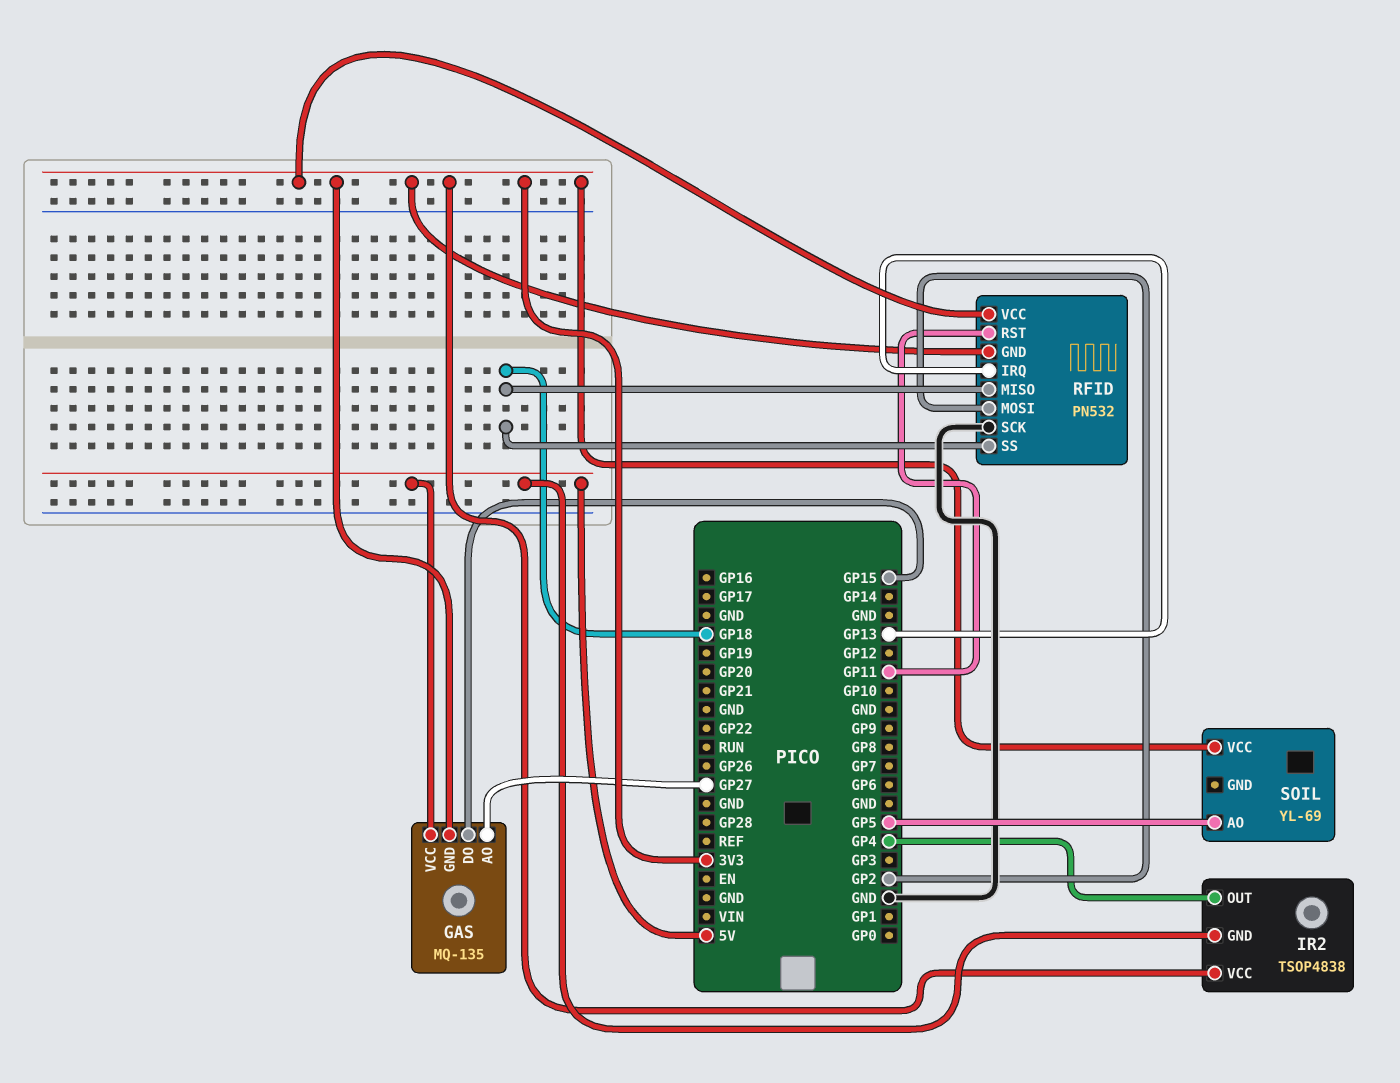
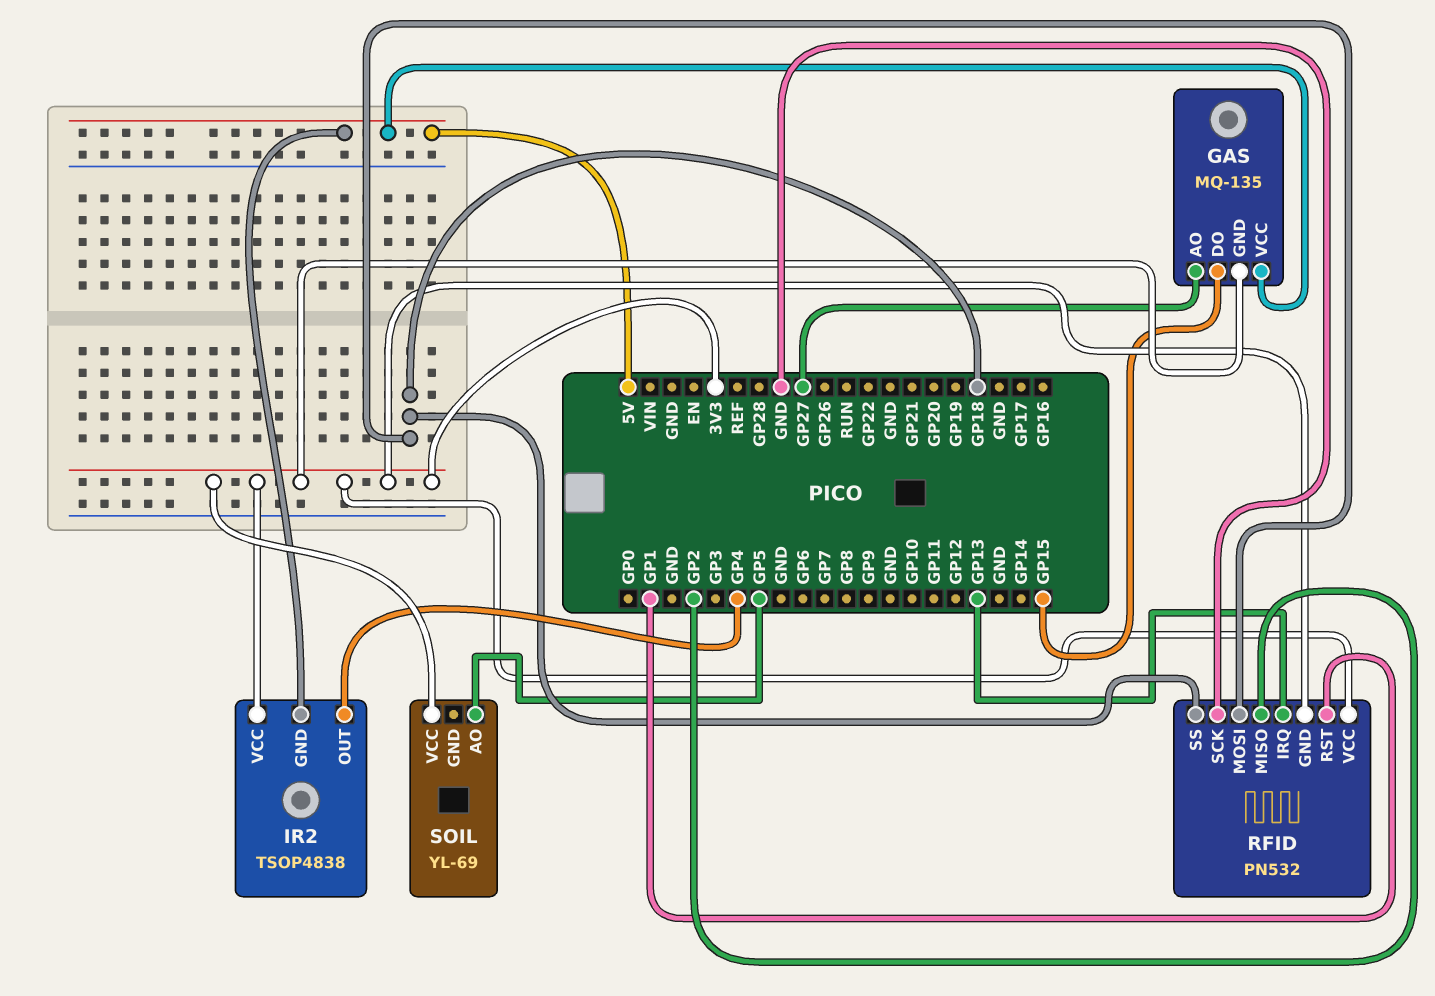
RFID pin MISO: GP18 -> GP2
RFID pin MOSI: GP2 -> GP18
RFID pin RST: GP11 -> GP1

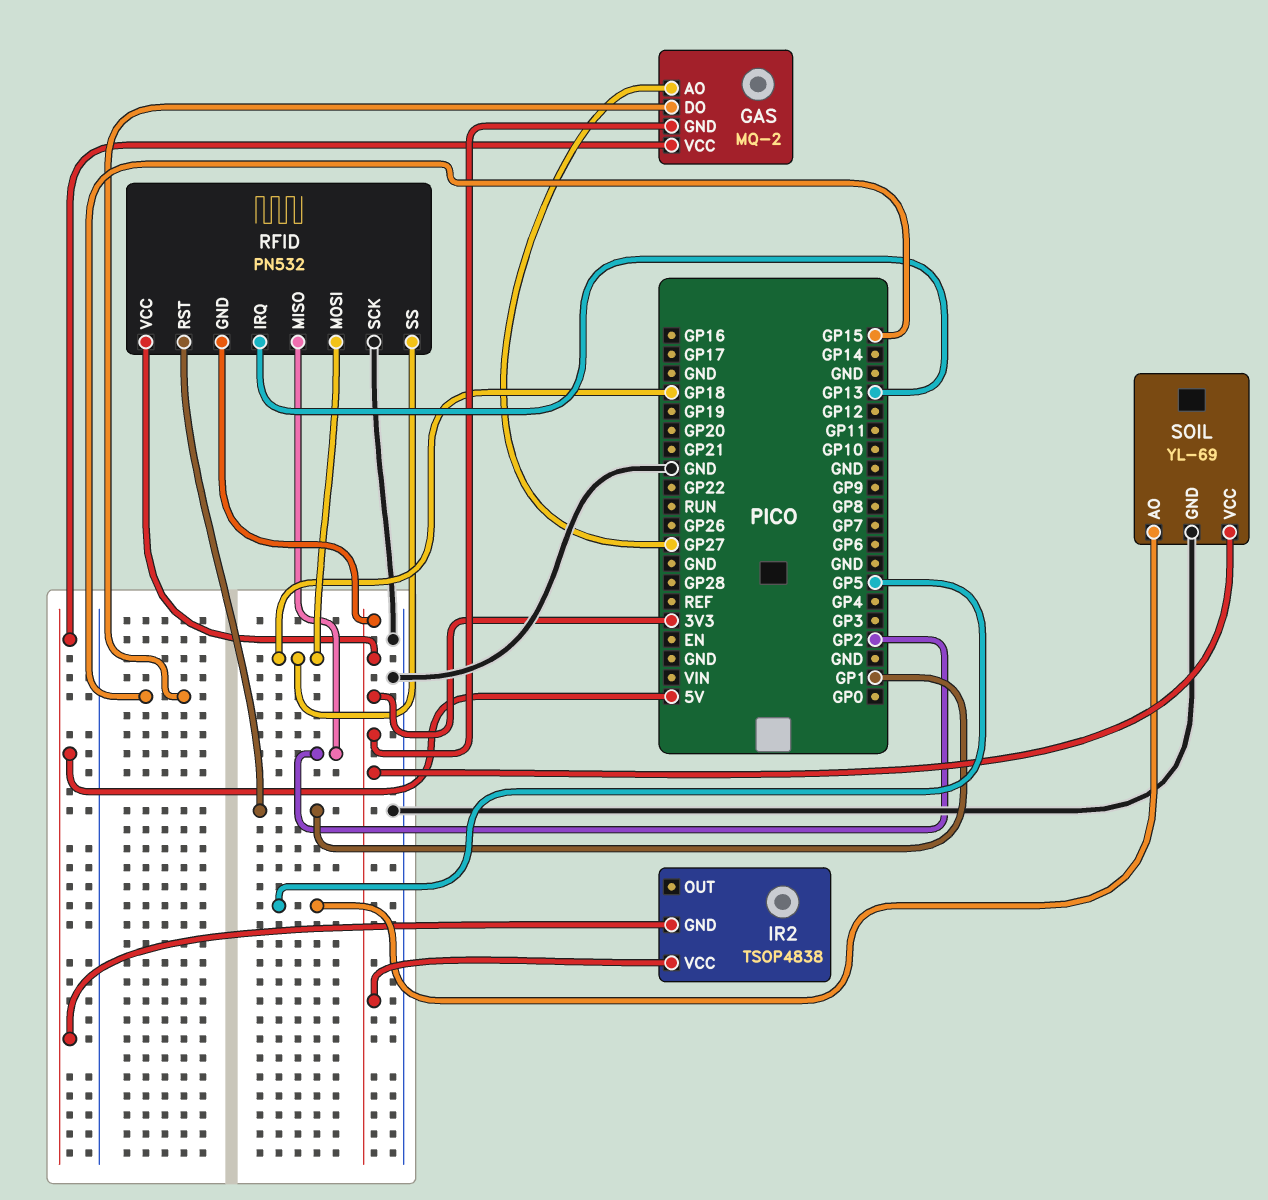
GAS: MQ-135 -> MQ-2
IR2 pin OUT: GP4 -> none
SOIL pin GND: none -> GND

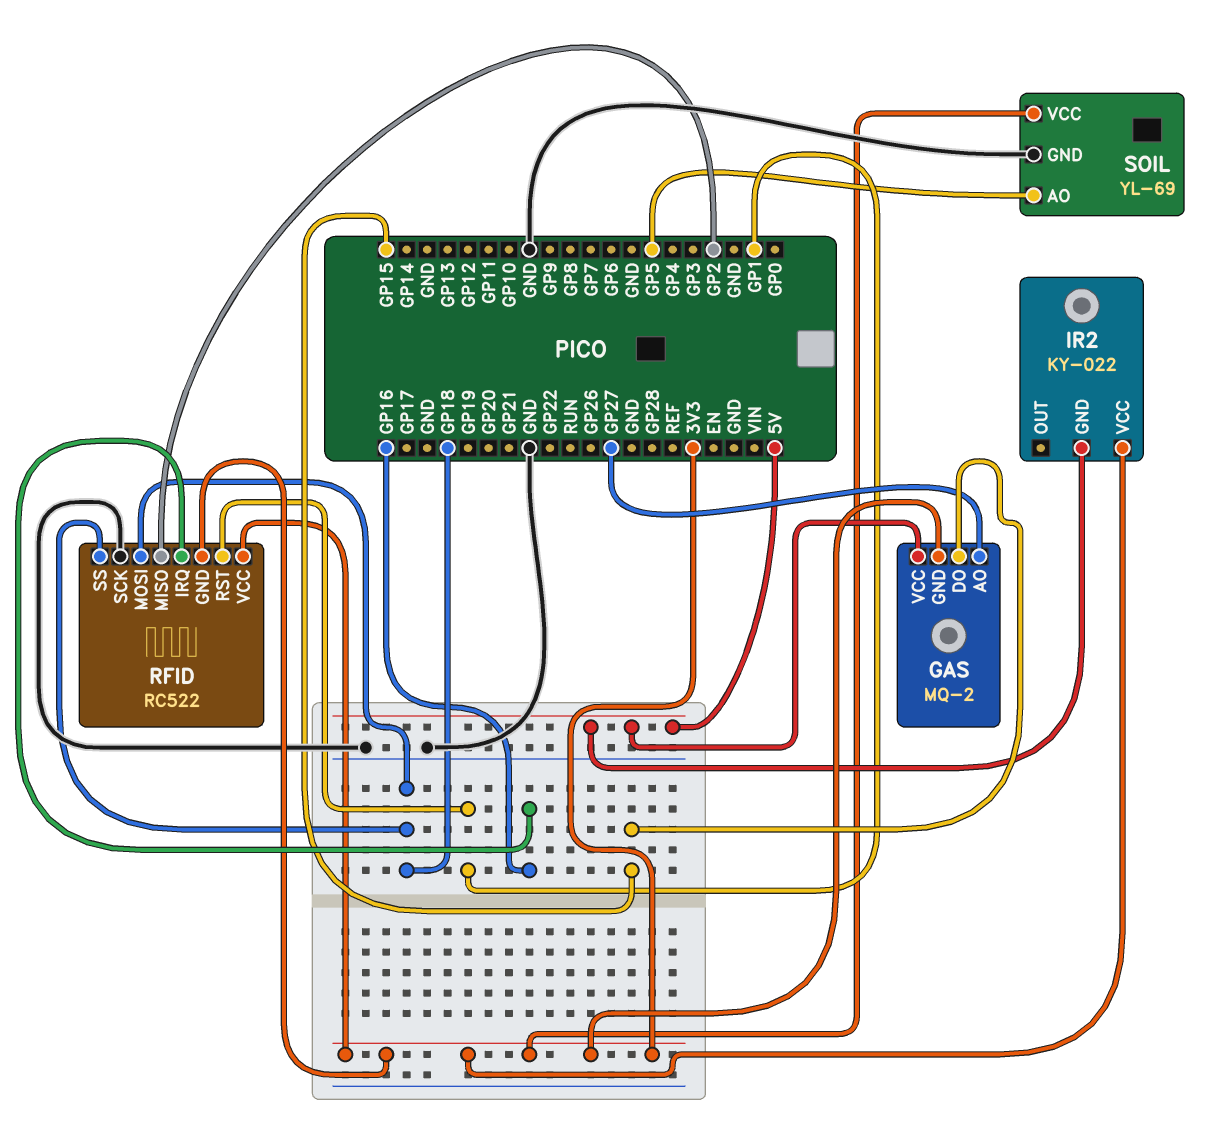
IR2: TSOP4838 -> KY-022
RFID: PN532 -> RC522
RFID pin IRQ: GP13 -> GP16

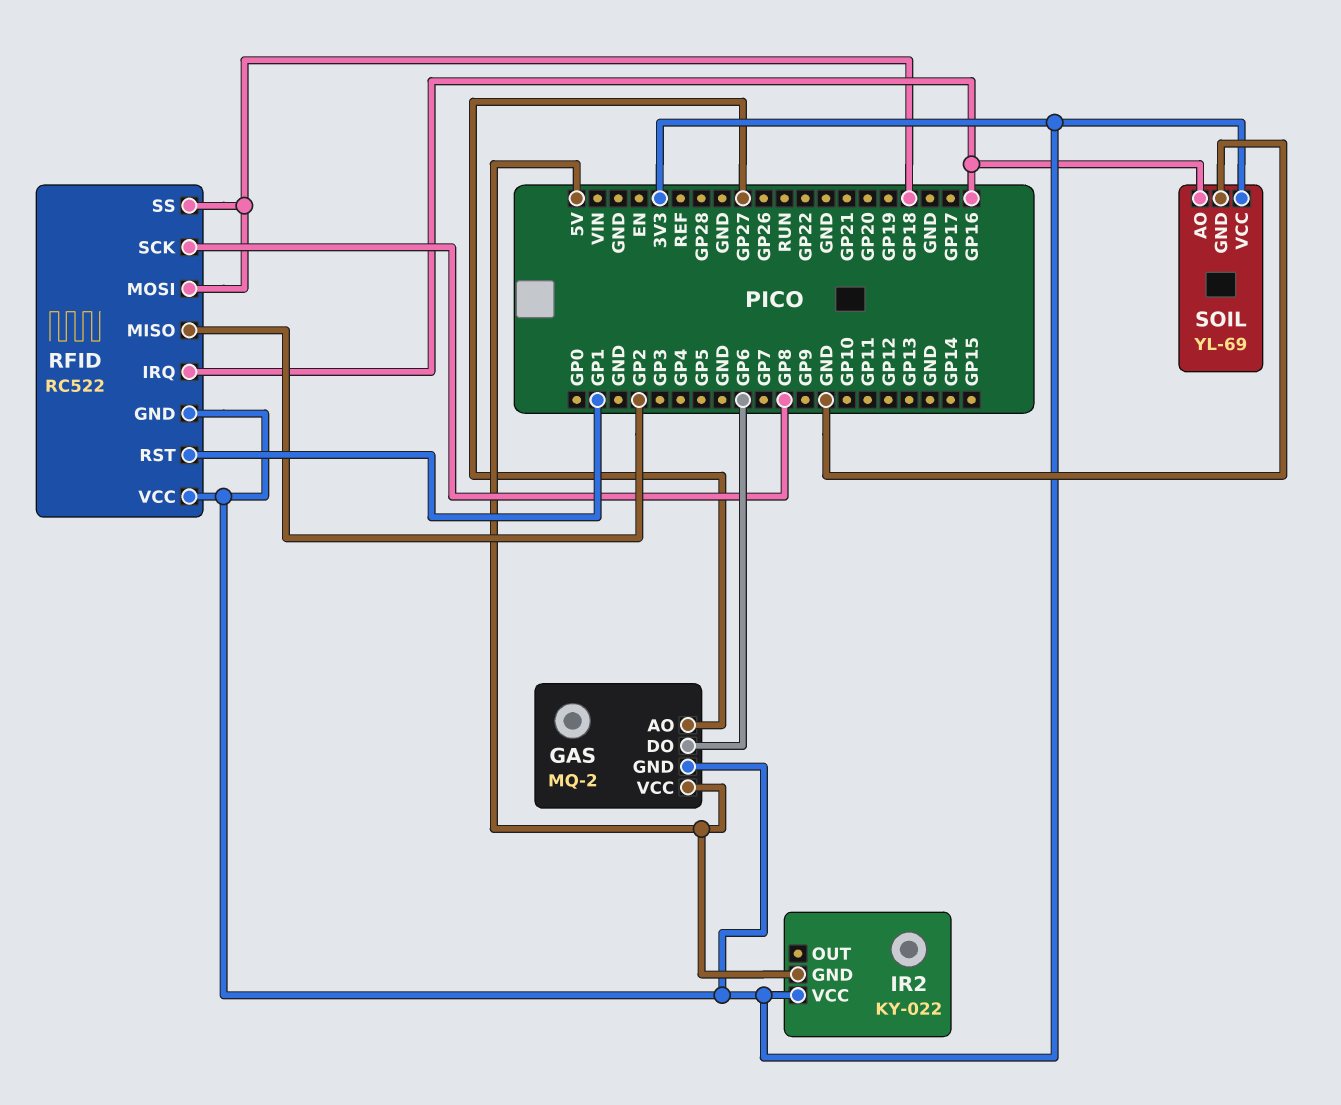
GAS pin DO: GP15 -> GP6
RFID pin SCK: GND -> GP8
SOIL pin AO: GP5 -> GP16

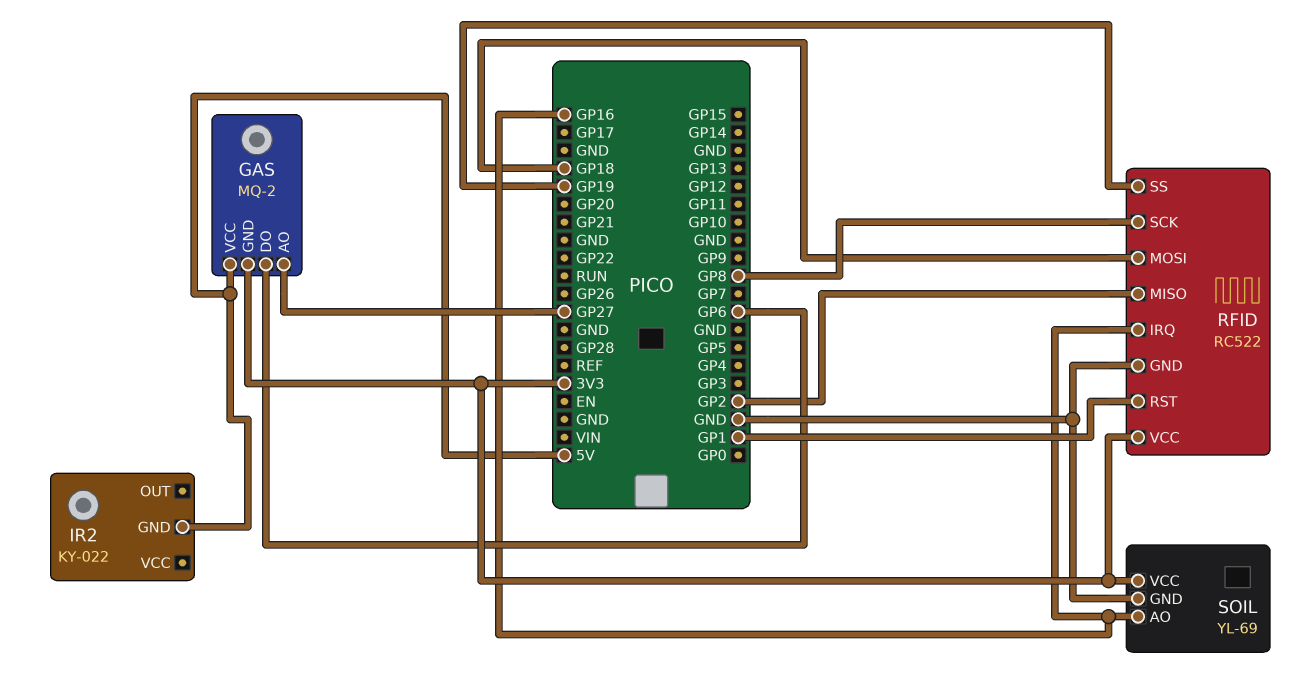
IR2 pin VCC: 3V3 -> none
RFID pin GND: 3V3 -> GND
RFID pin SS: GP18 -> GP19

